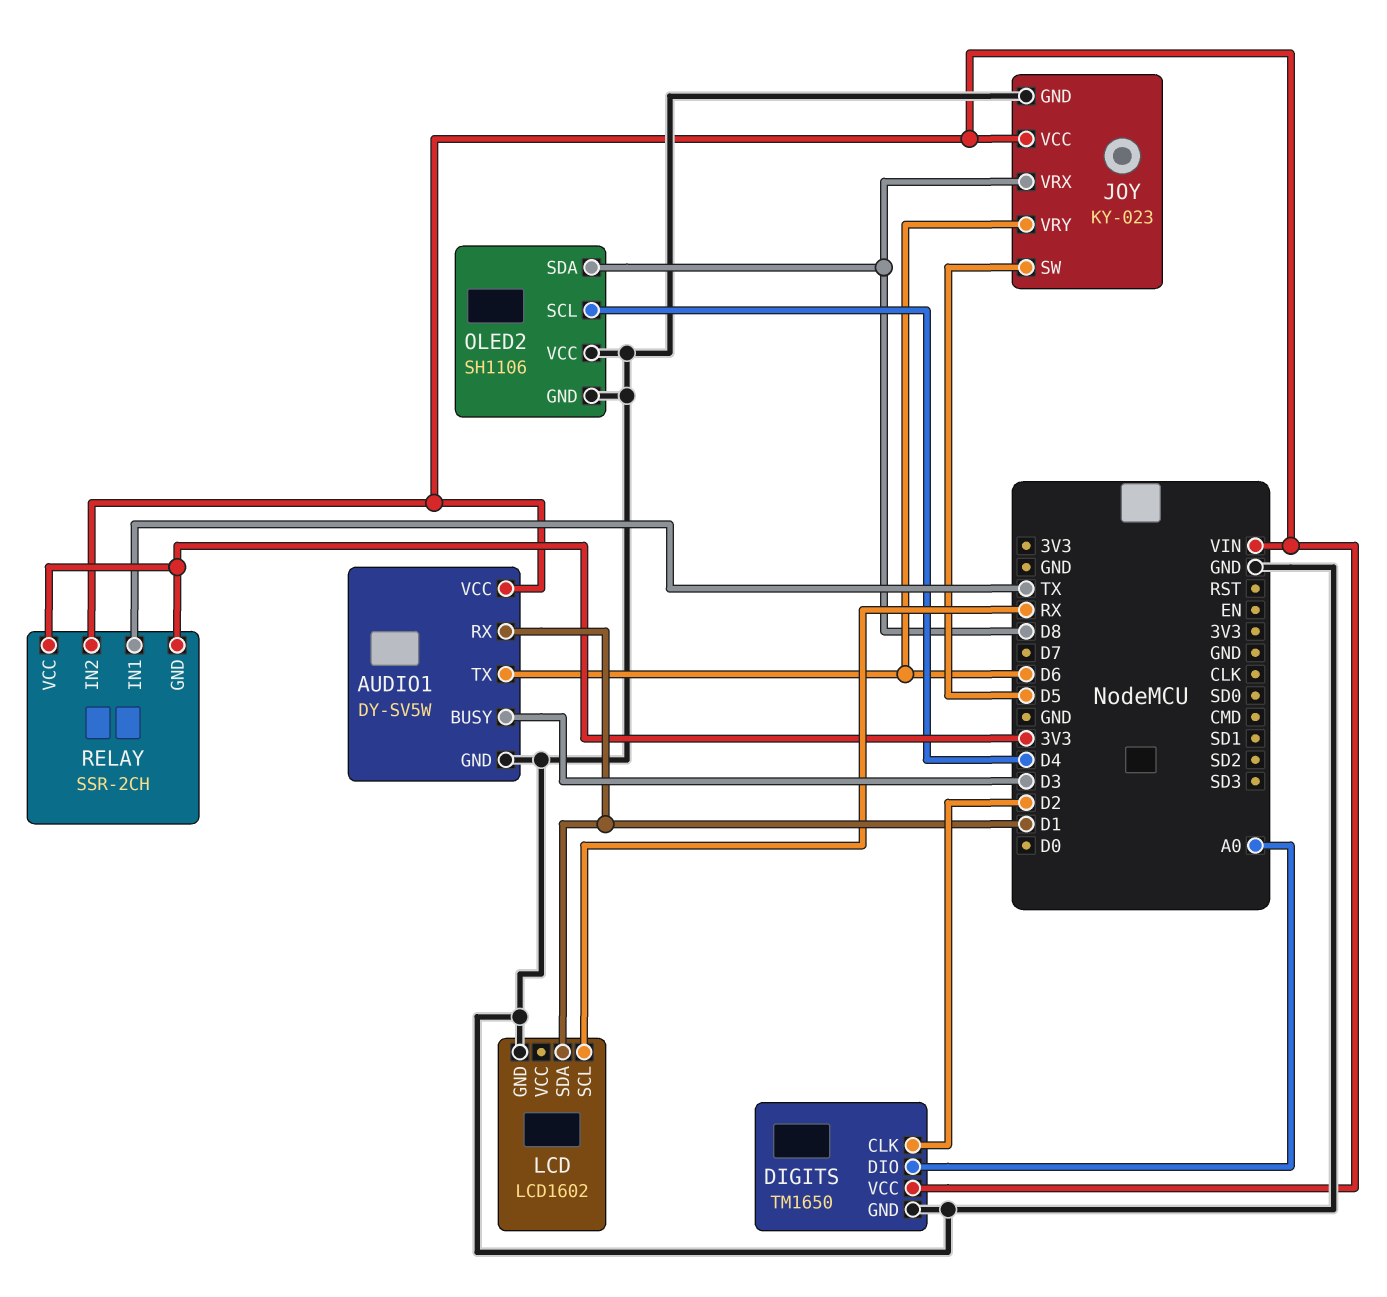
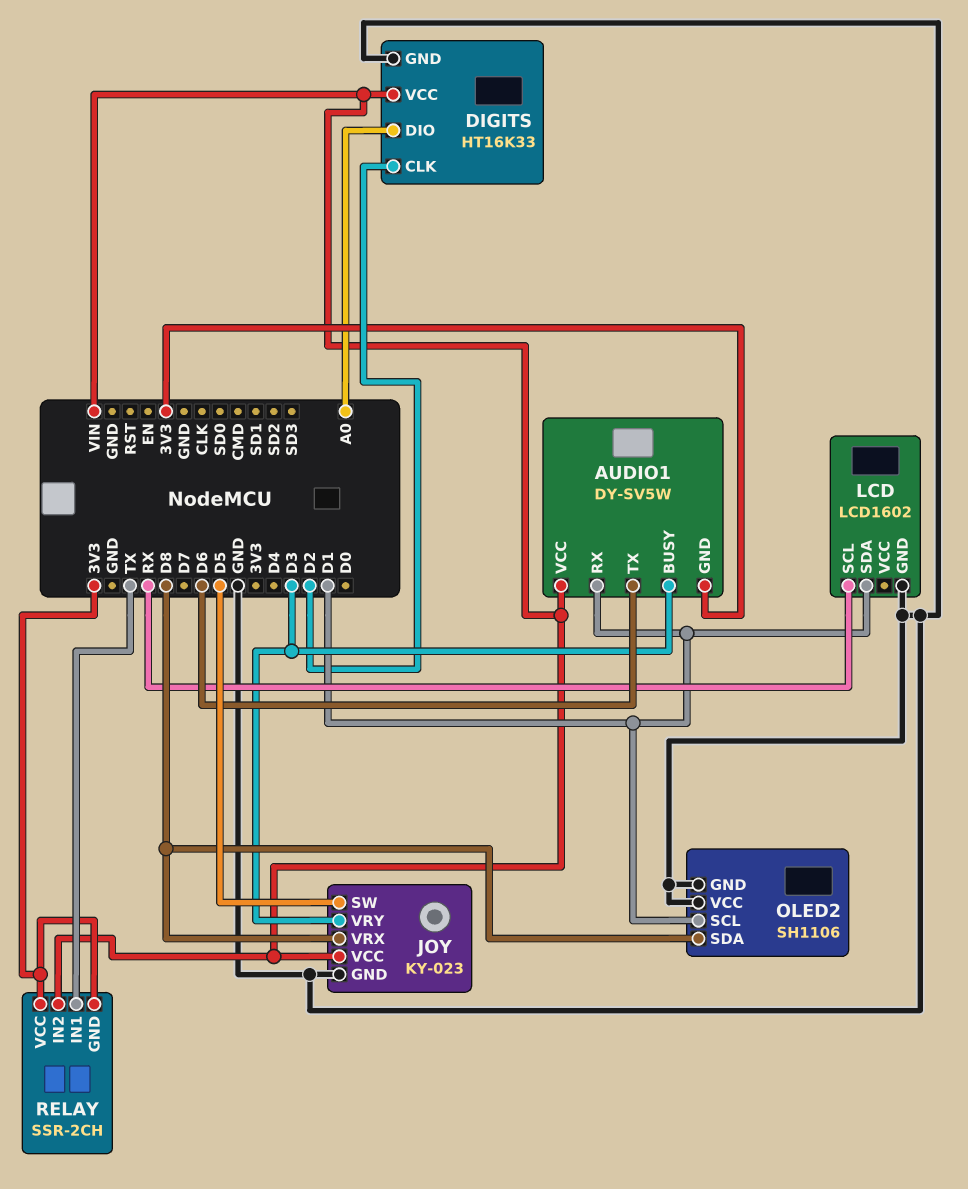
AUDIO1 pin GND: GND -> 3V3
DIGITS: TM1650 -> HT16K33
JOY pin VRY: D6 -> D3
OLED2 pin SCL: D4 -> D1

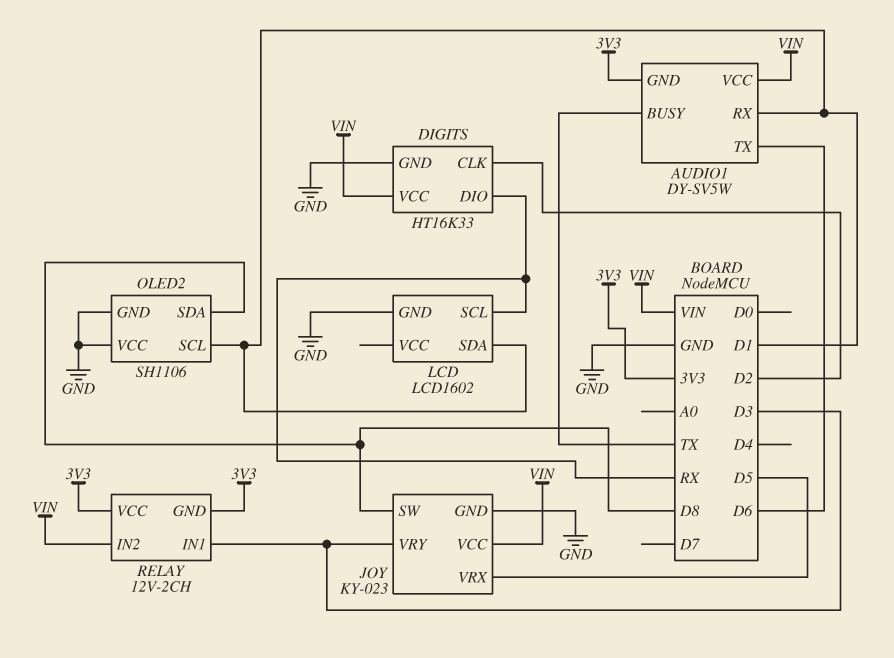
AUDIO1 pin BUSY: D3 -> TX
DIGITS pin DIO: A0 -> RX
JOY pin SW: D5 -> D8
JOY pin VRX: D8 -> D5
RELAY: SSR-2CH -> 12V-2CH
RELAY pin IN1: TX -> D3

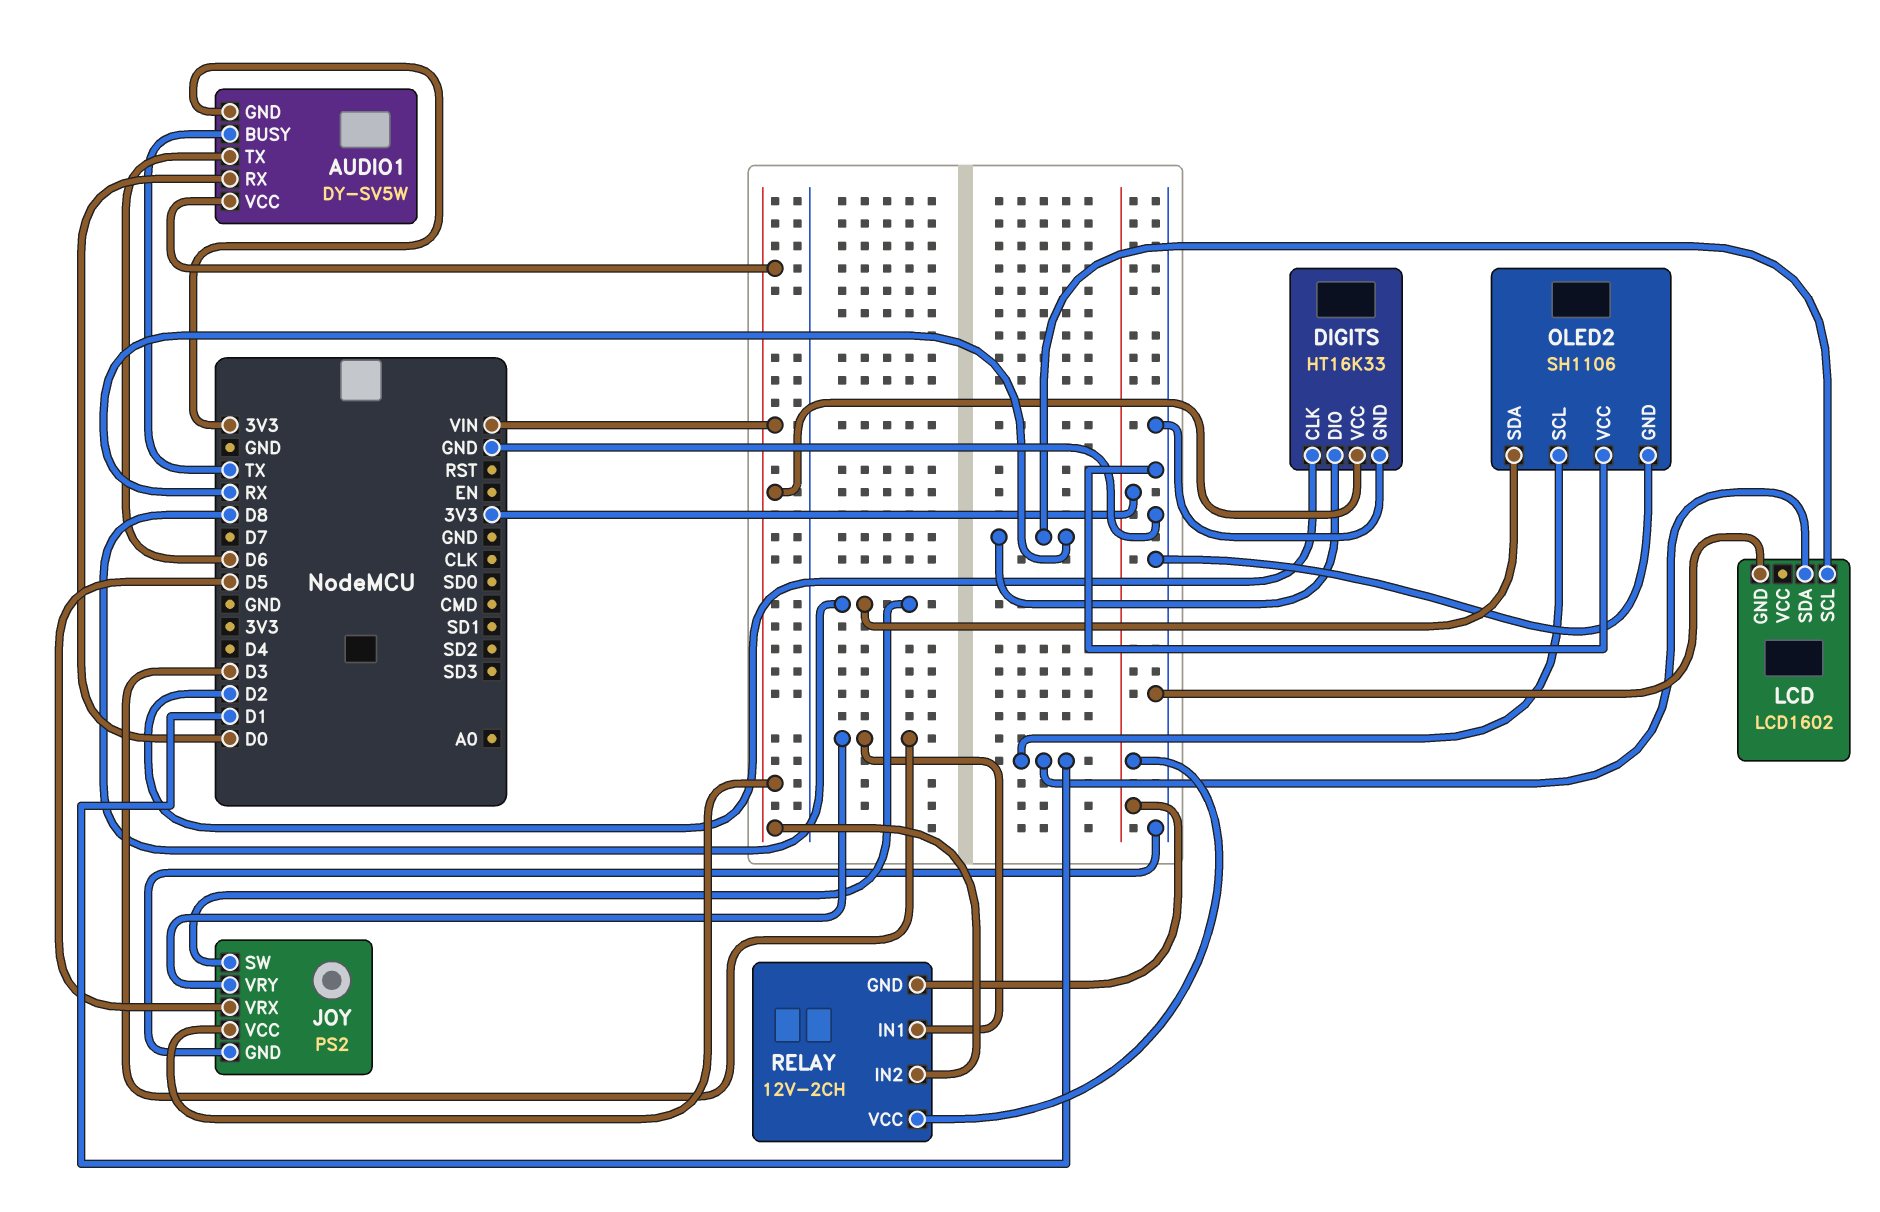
AUDIO1 pin RX: D1 -> D0
JOY: KY-023 -> PS2

